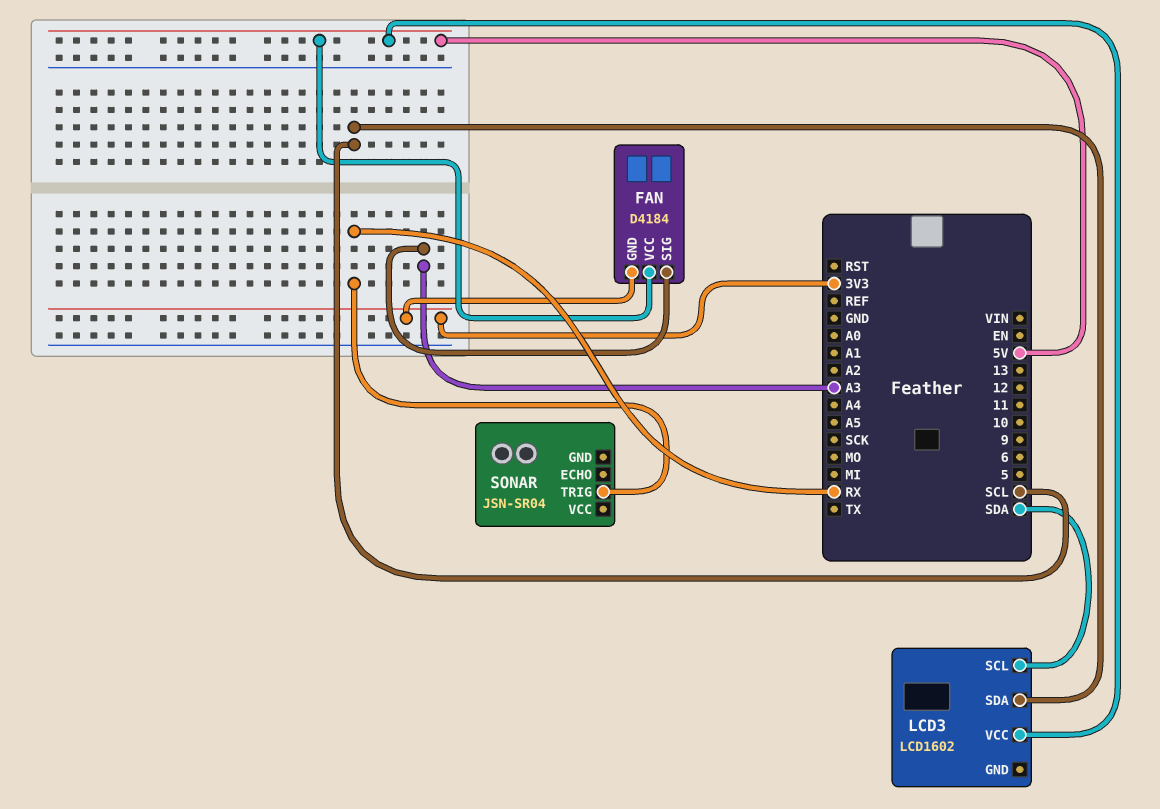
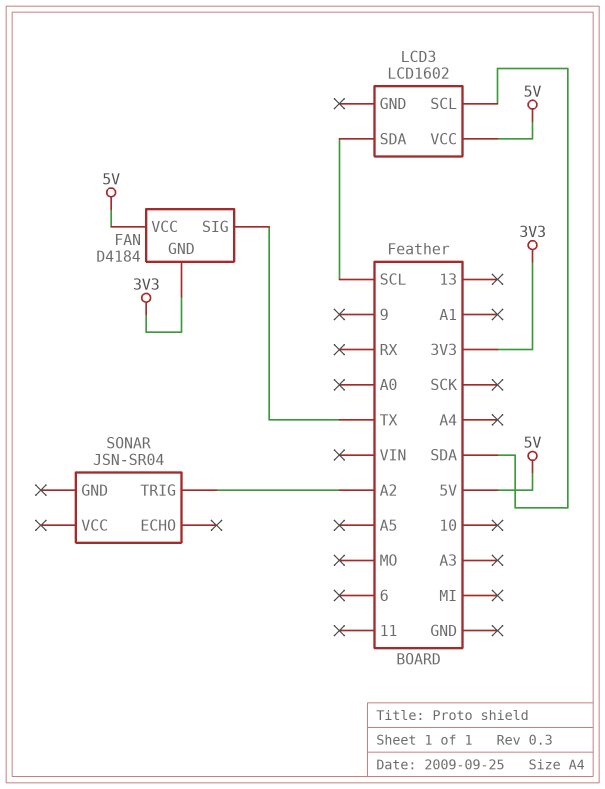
FAN pin SIG: A3 -> TX
SONAR pin TRIG: RX -> A2

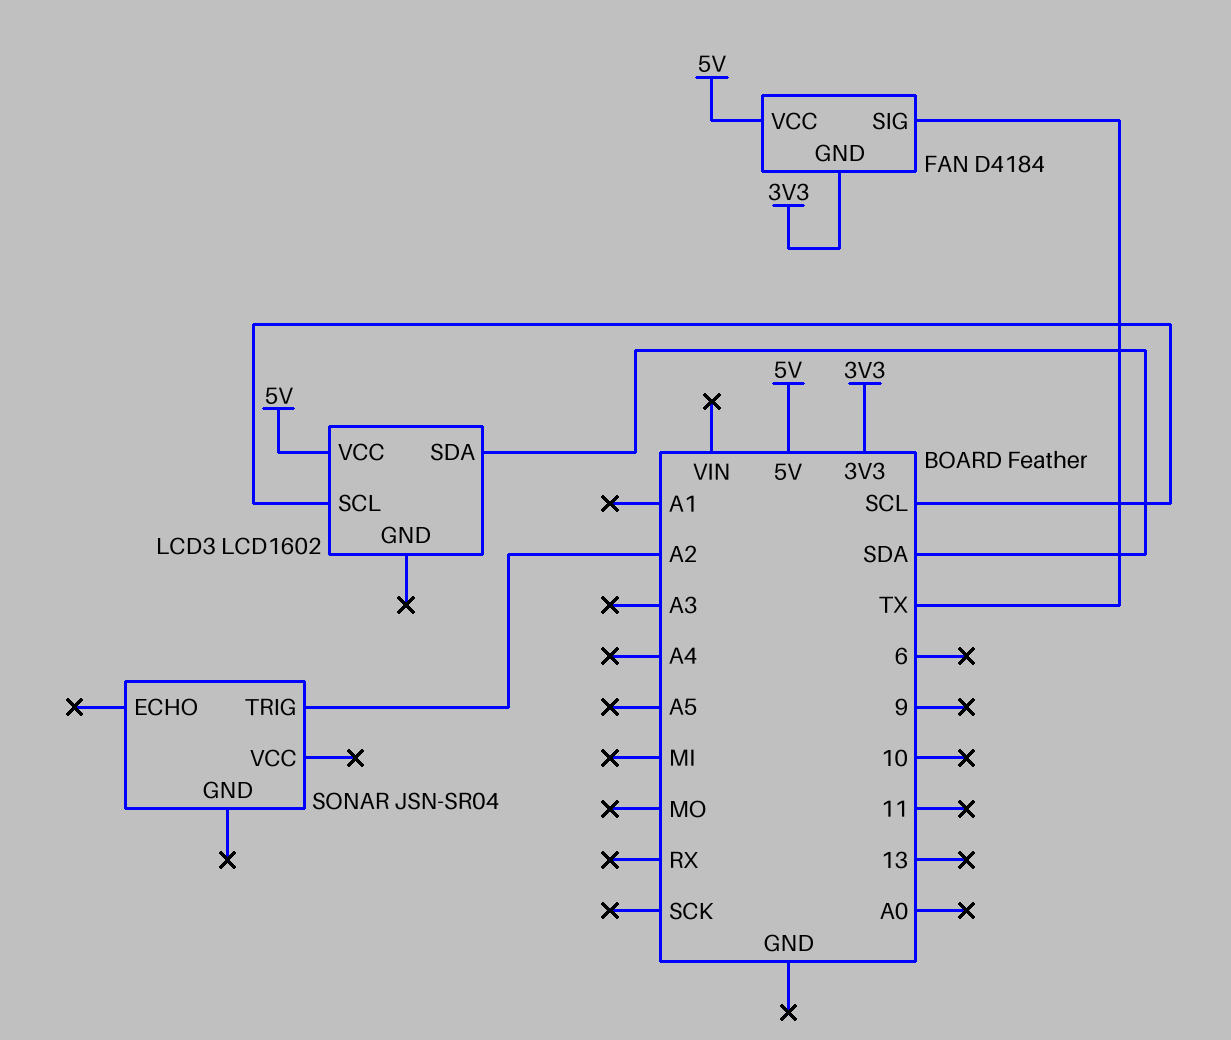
LCD3 pin SCL: SDA -> SCL
LCD3 pin SDA: SCL -> SDA

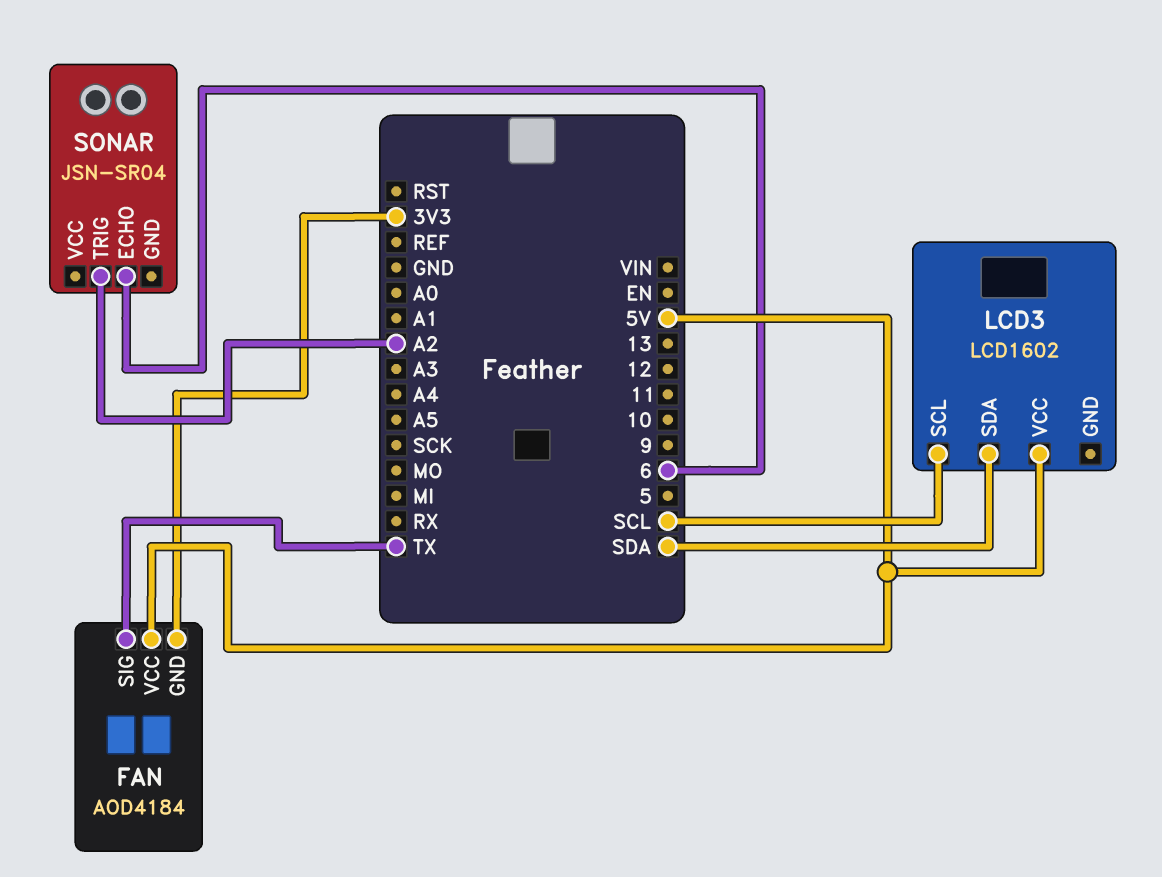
FAN: D4184 -> AOD4184
SONAR pin ECHO: none -> 6

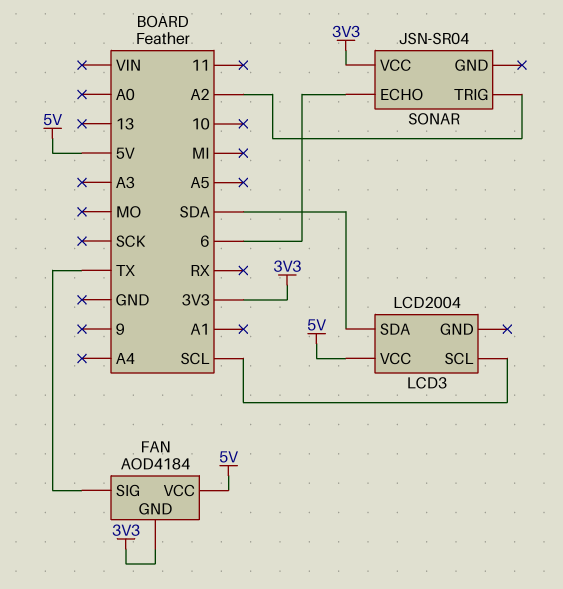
LCD3: LCD1602 -> LCD2004
SONAR pin VCC: none -> 3V3

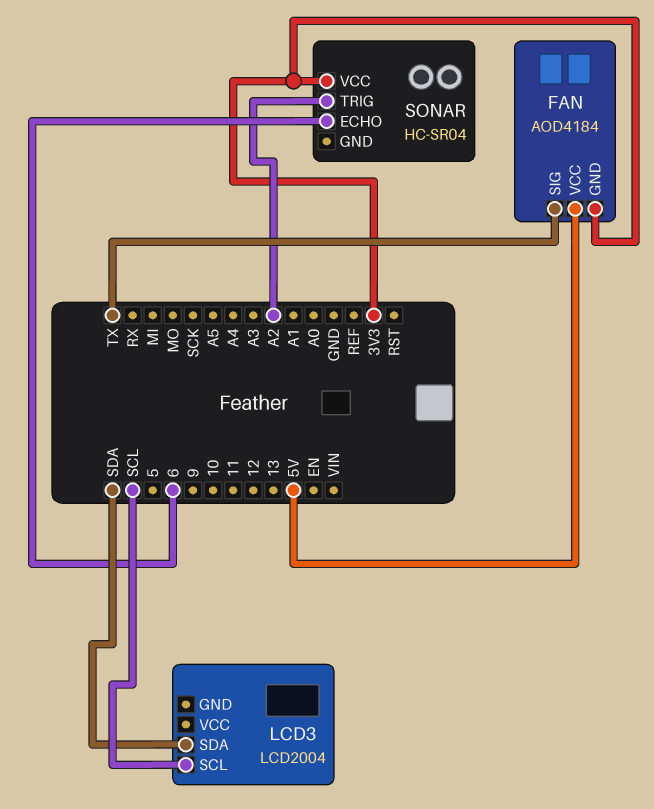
LCD3 pin VCC: 5V -> none
SONAR: JSN-SR04 -> HC-SR04

